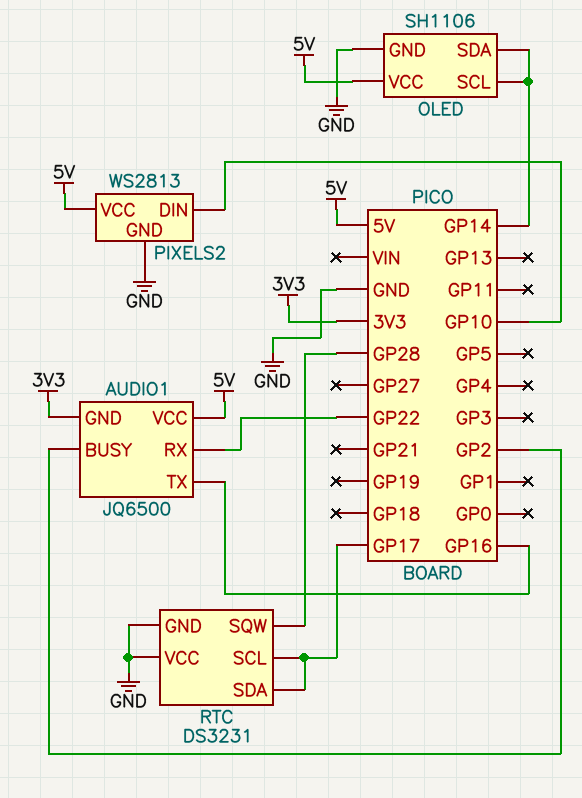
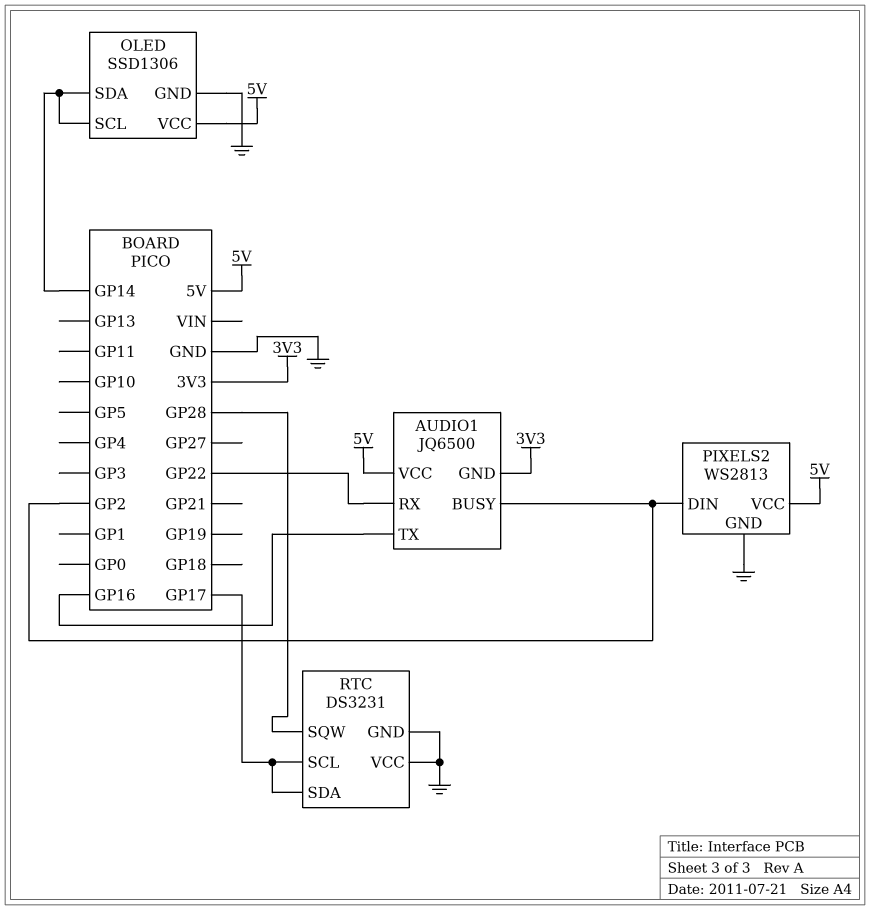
OLED: SH1106 -> SSD1306
PIXELS2 pin DIN: GP10 -> GP2

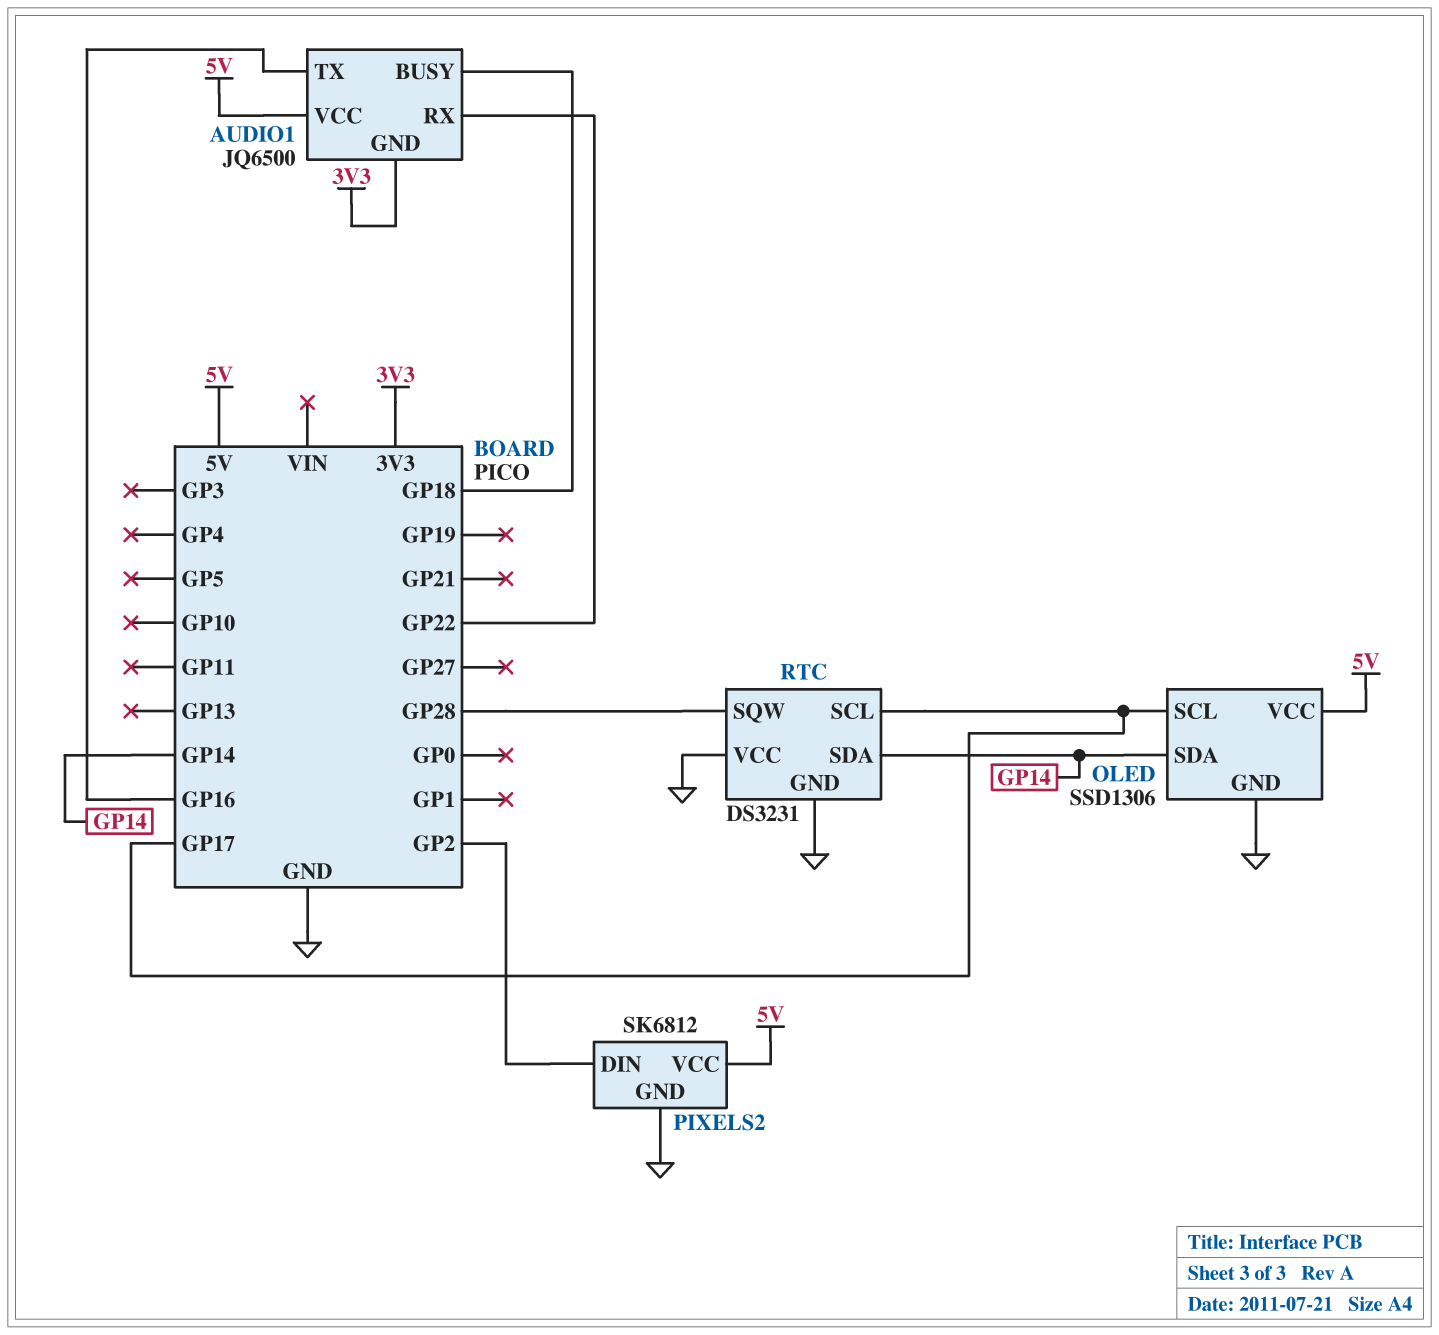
AUDIO1 pin BUSY: GP2 -> GP18
OLED pin SCL: GP14 -> GP17
PIXELS2: WS2813 -> SK6812
RTC pin SDA: GP17 -> GP14

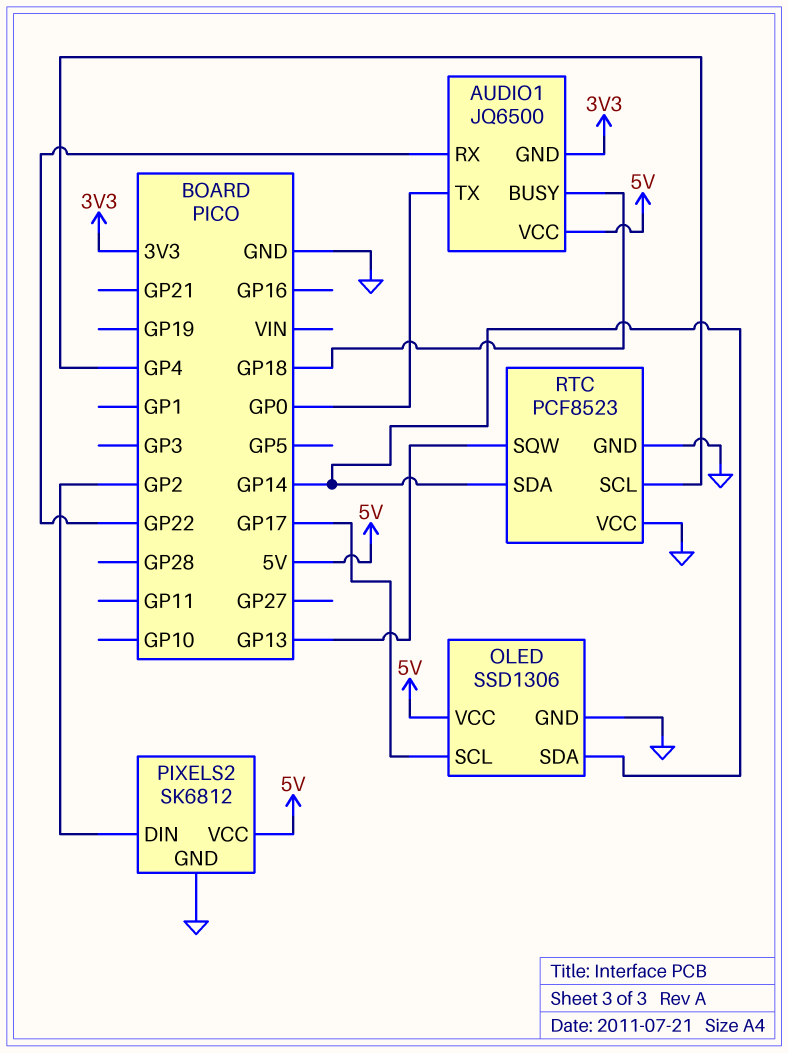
AUDIO1 pin TX: GP16 -> GP0
RTC: DS3231 -> PCF8523
RTC pin SCL: GP17 -> GP4
RTC pin SQW: GP28 -> GP13

